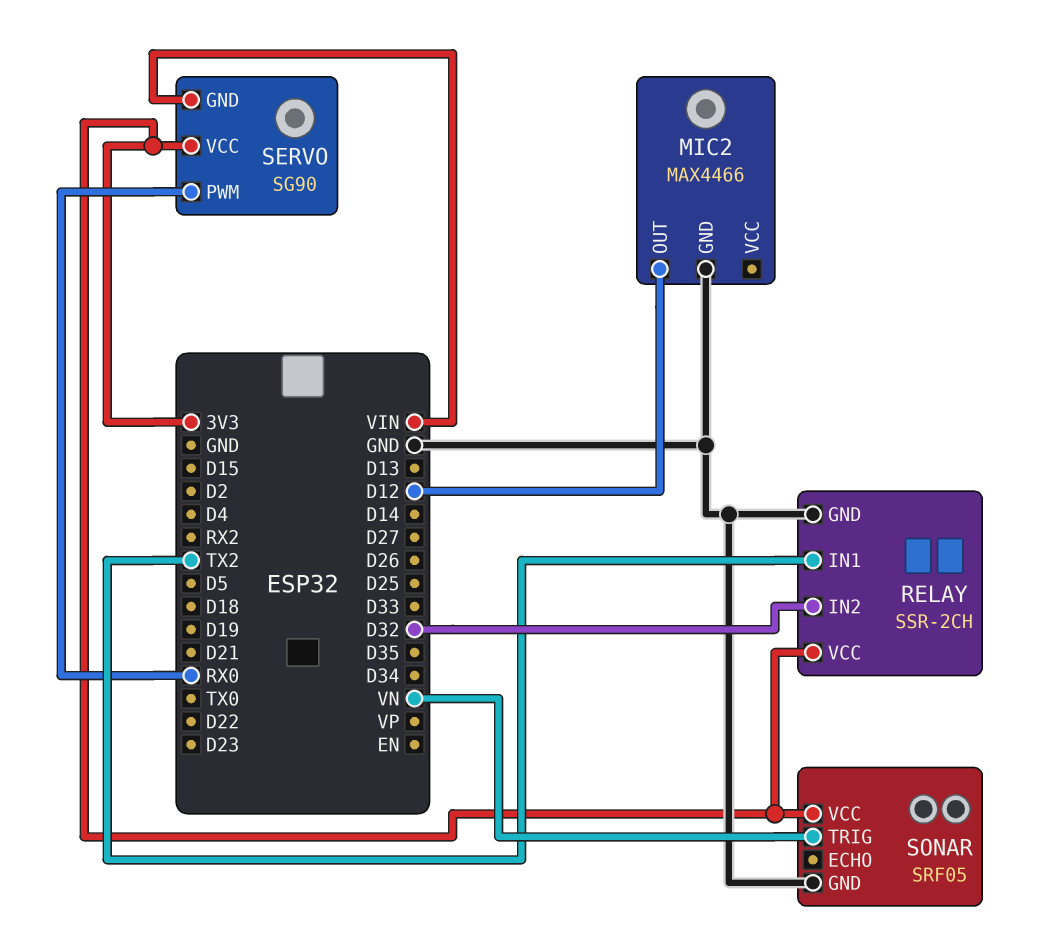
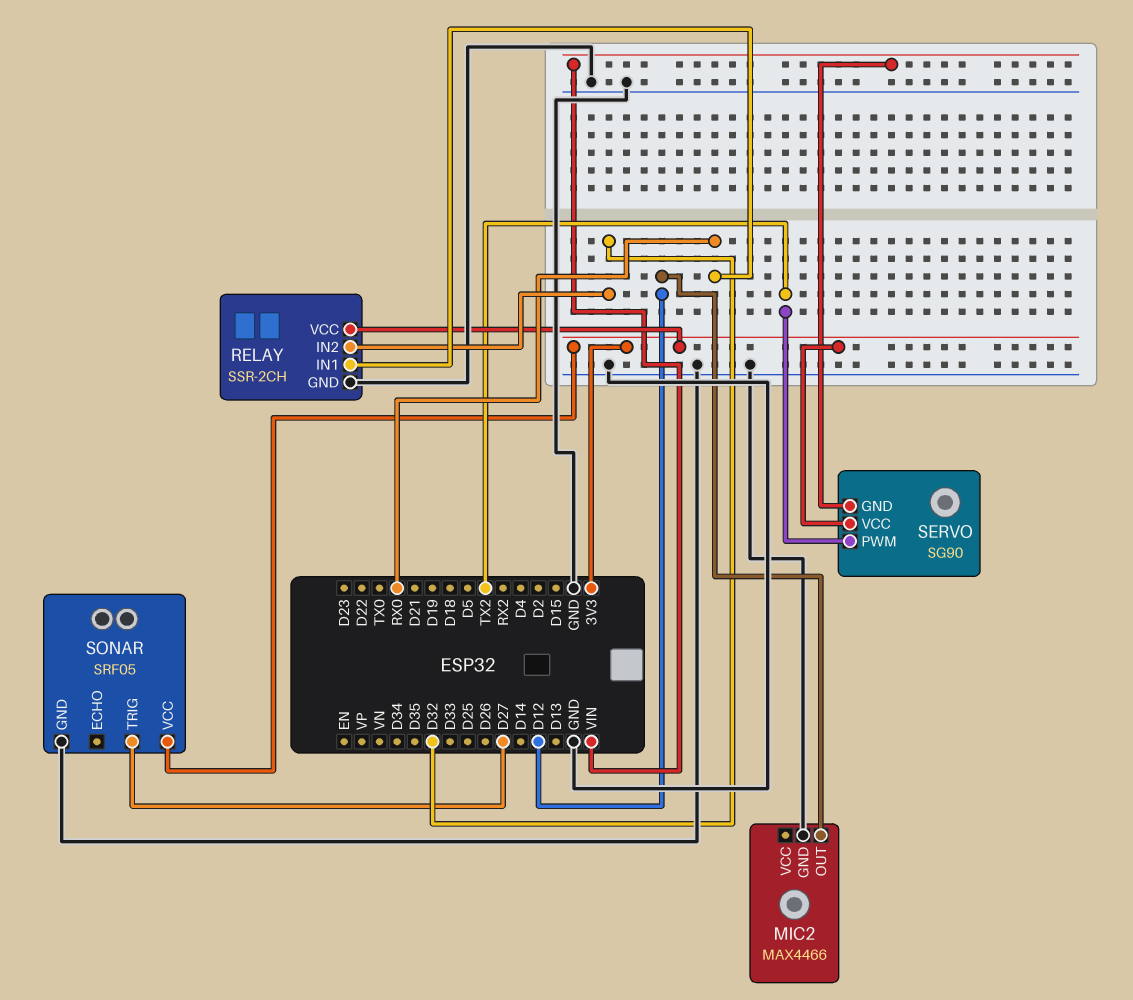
RELAY pin IN1: TX2 -> RX0
SERVO pin PWM: RX0 -> TX2
SONAR pin TRIG: VN -> D27

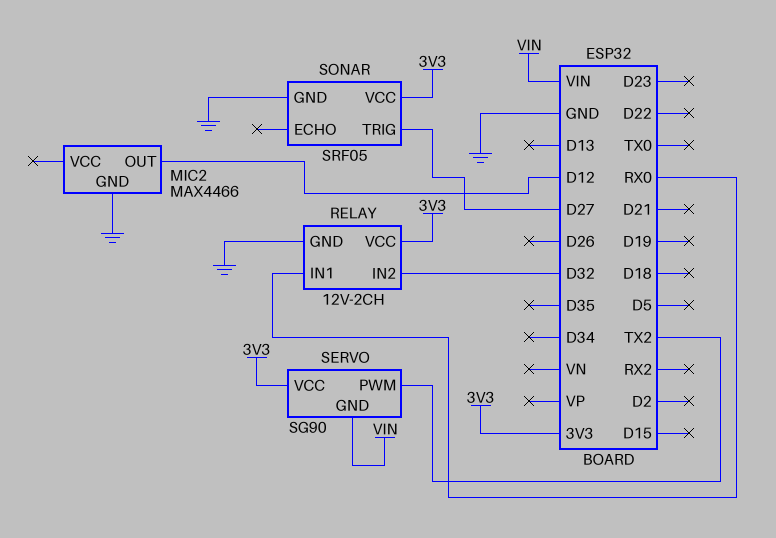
RELAY: SSR-2CH -> 12V-2CH

